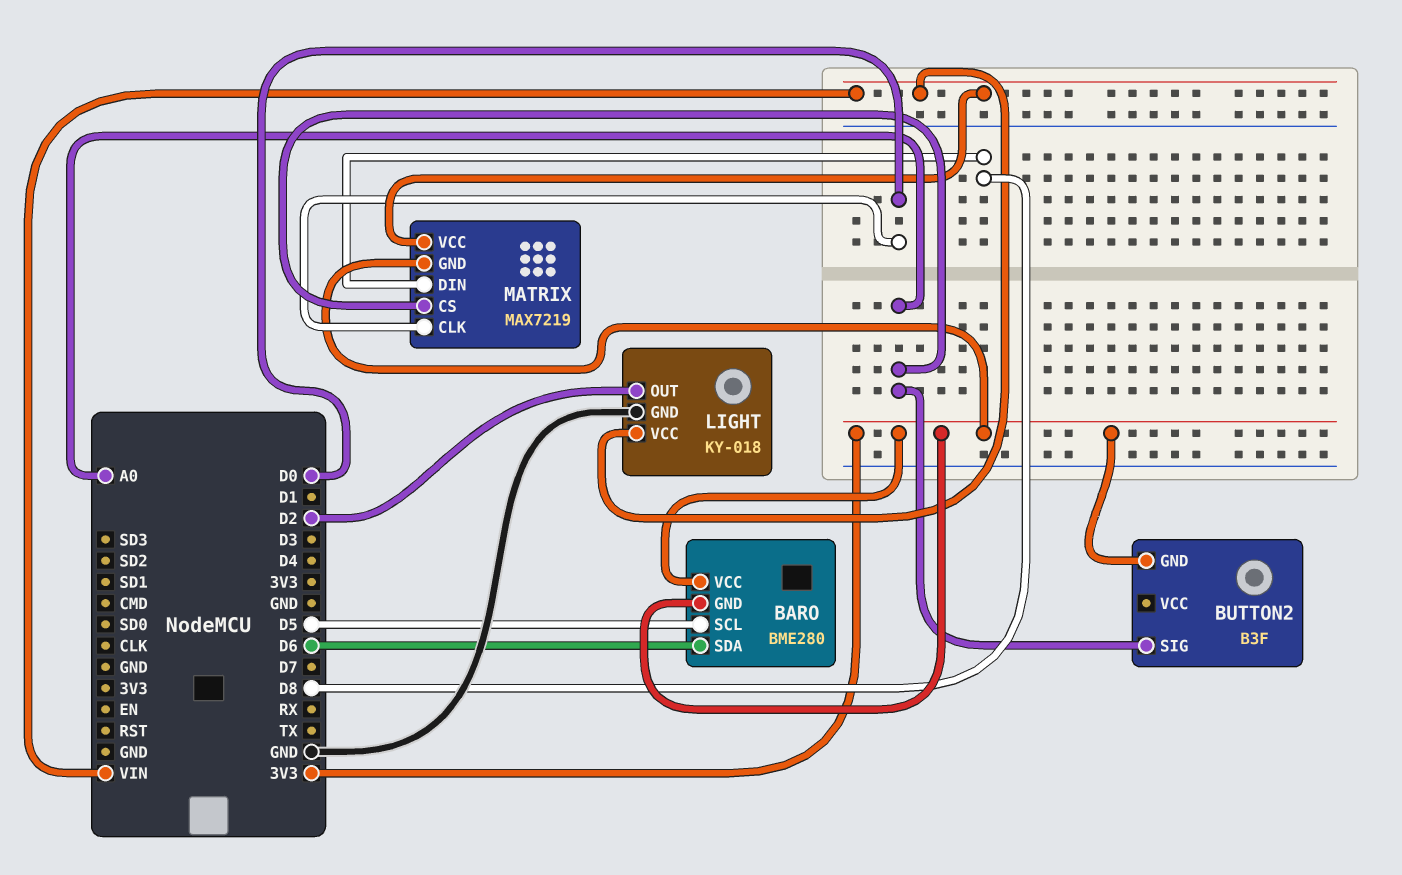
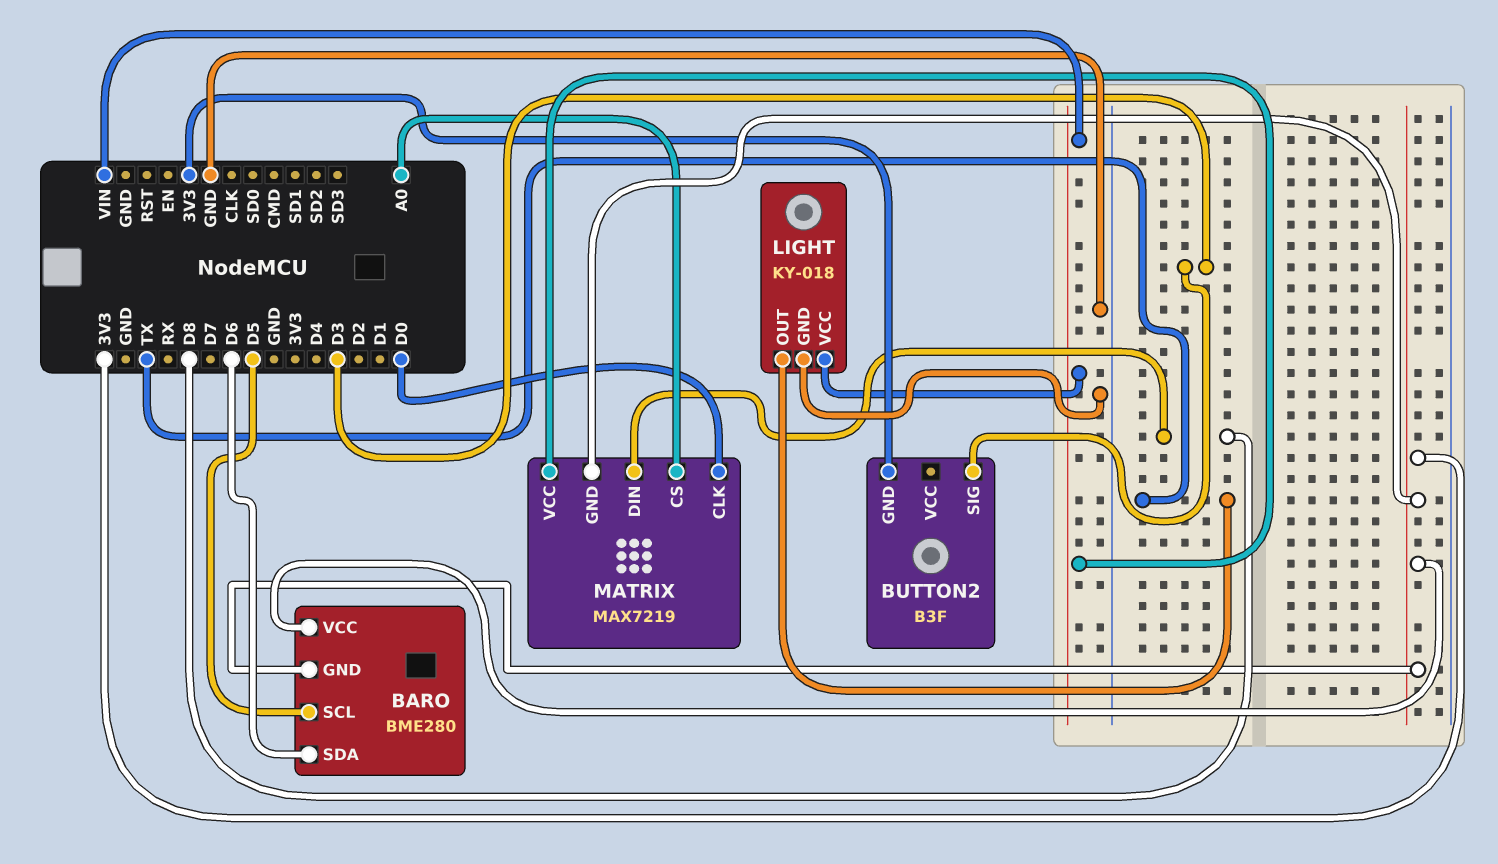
BUTTON2 pin SIG: A0 -> D3
LIGHT pin OUT: D2 -> TX

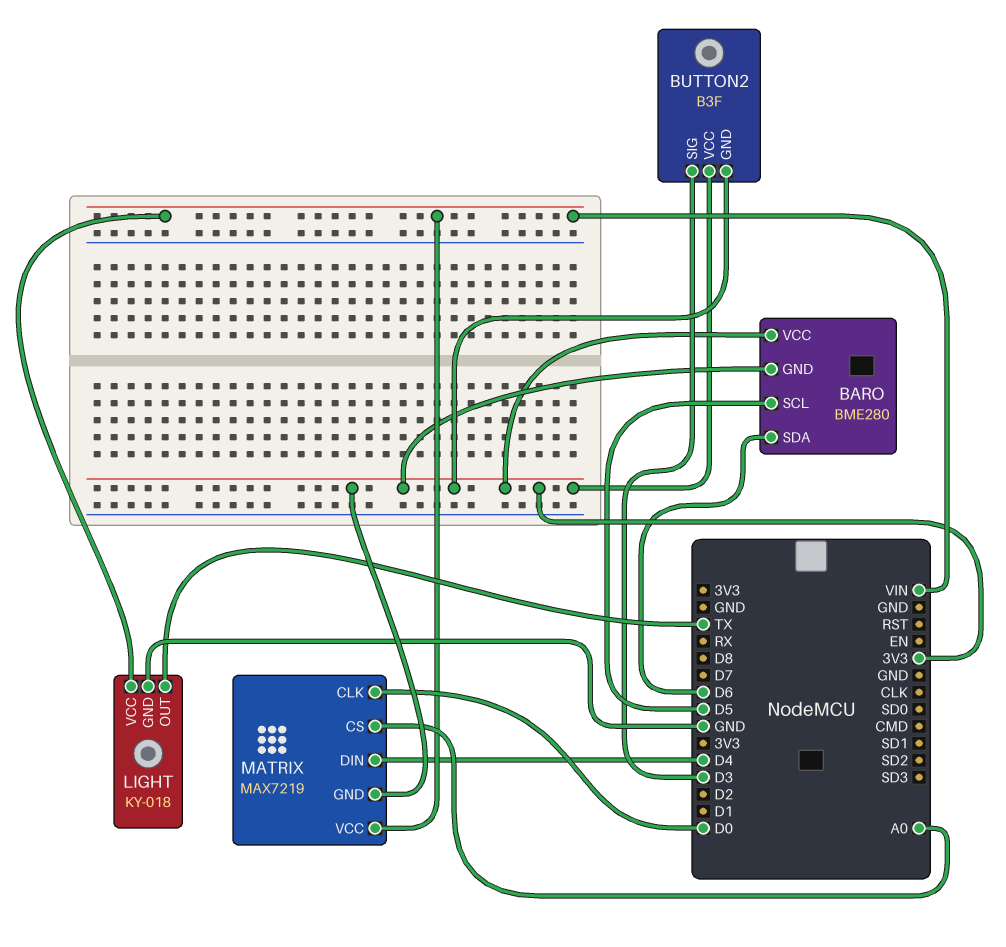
BUTTON2 pin VCC: none -> 3V3
MATRIX pin DIN: D8 -> D4

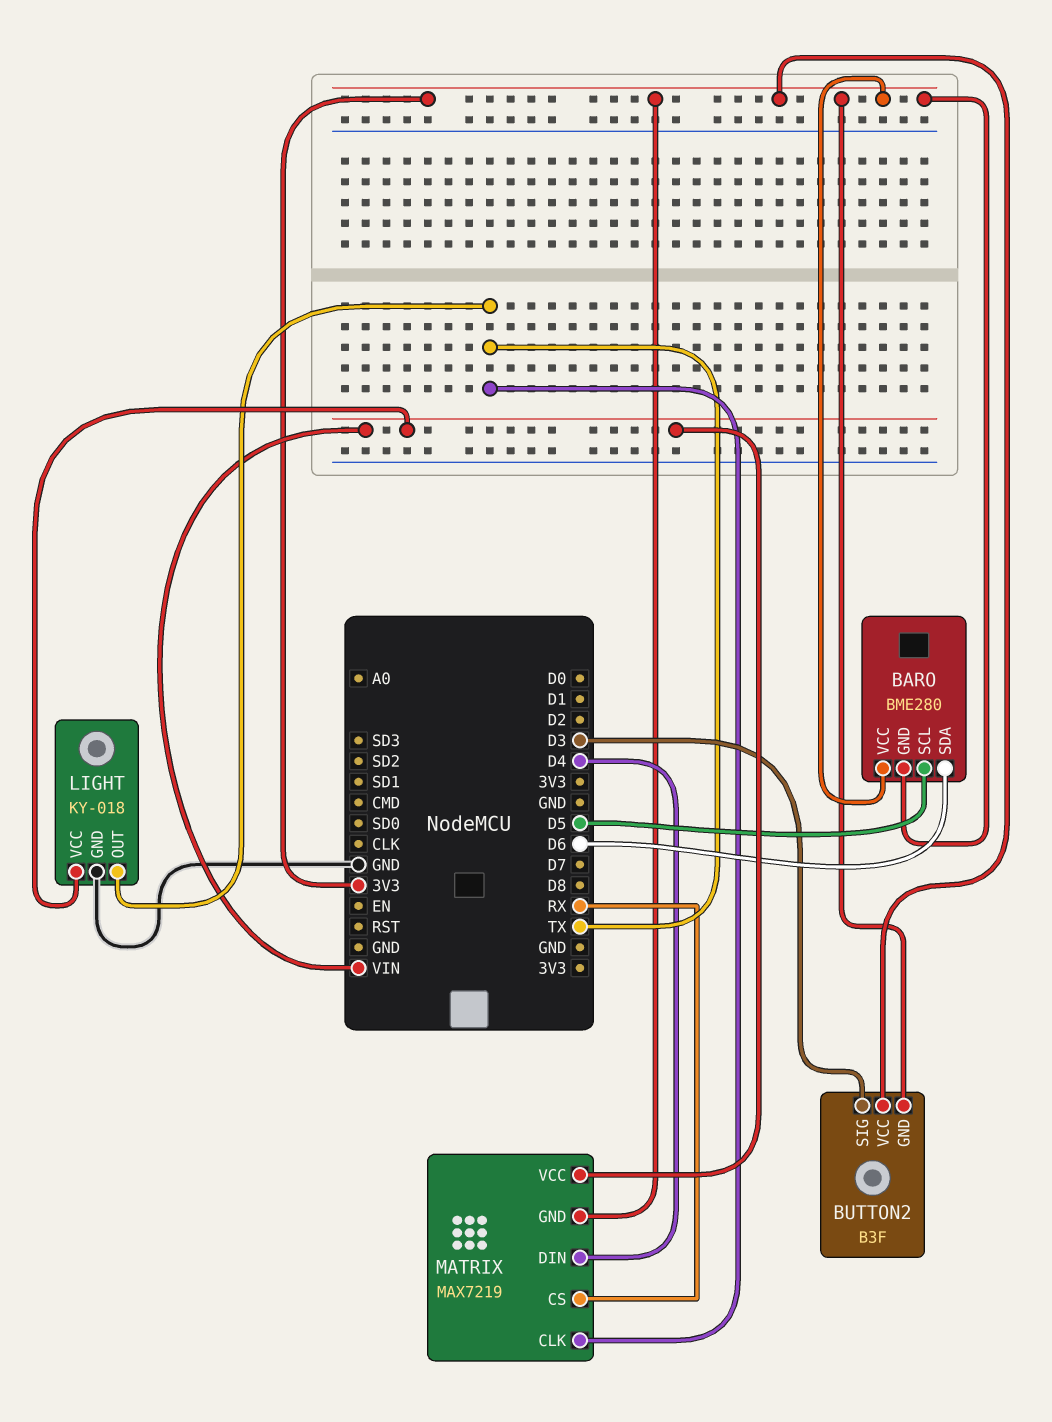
MATRIX pin CLK: D0 -> TX
MATRIX pin CS: A0 -> RX

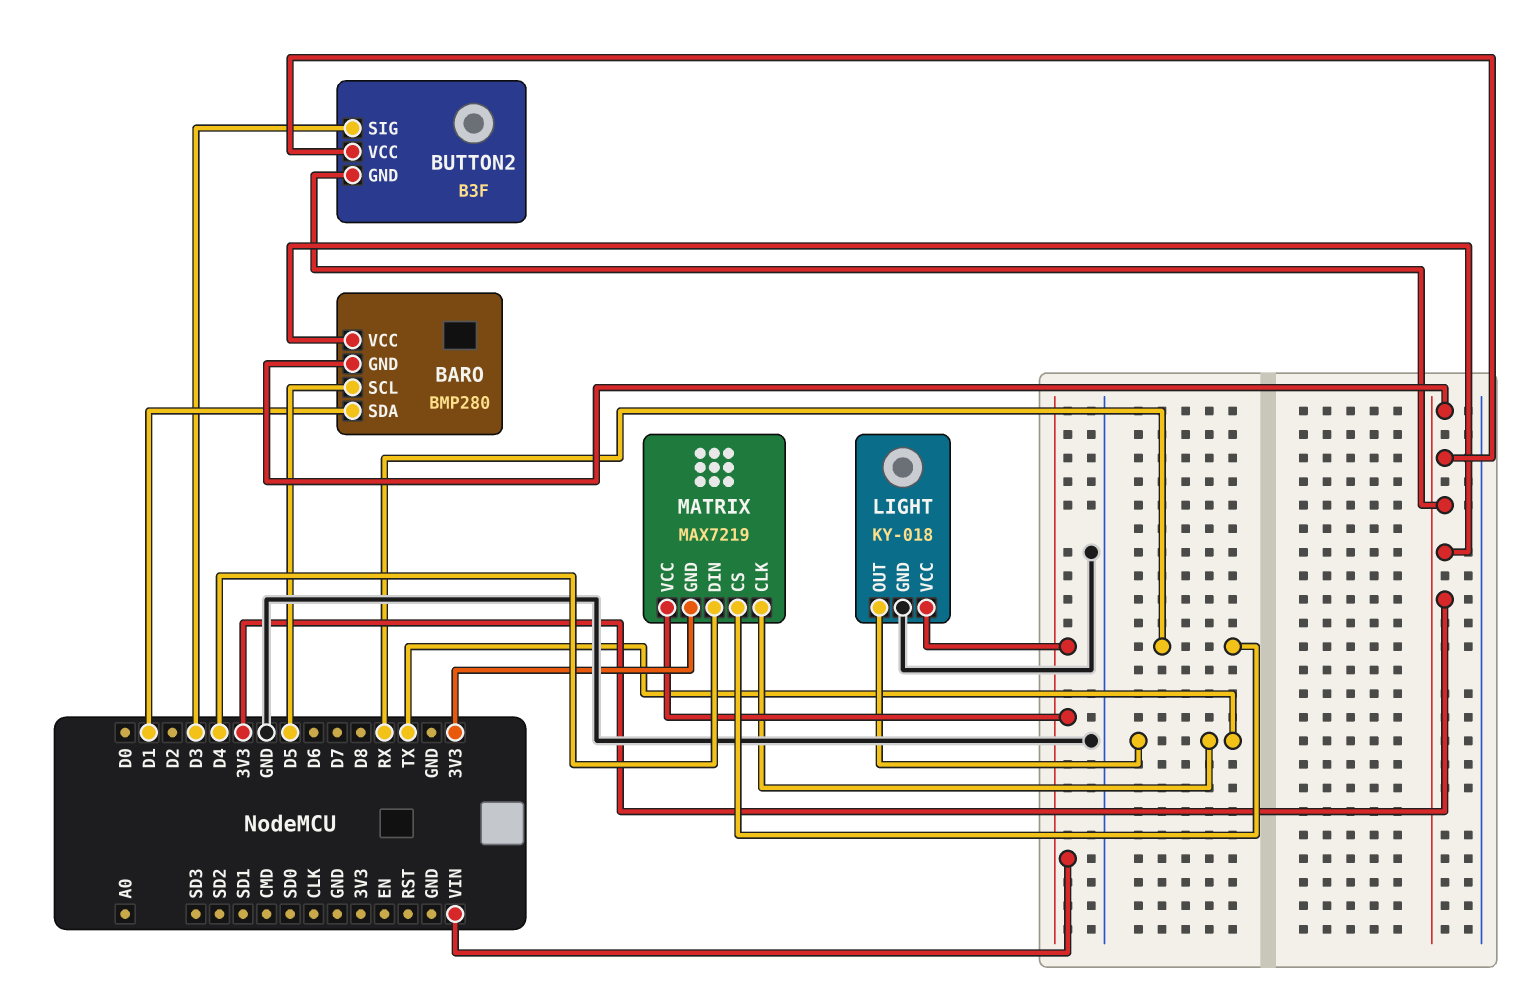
BARO: BME280 -> BMP280
BARO pin SDA: D6 -> D1

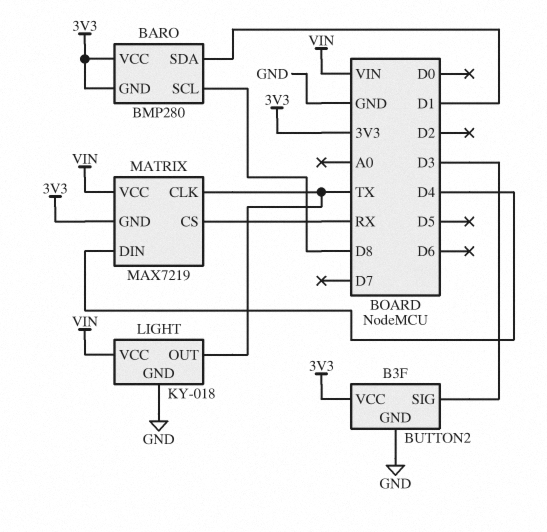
BARO pin SCL: D5 -> D8
BUTTON2 pin GND: 3V3 -> GND

